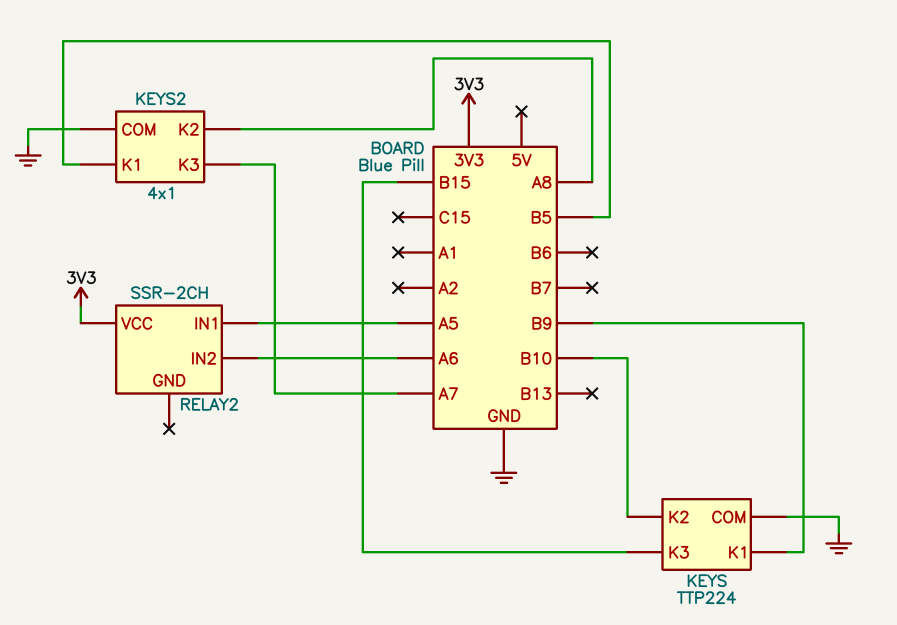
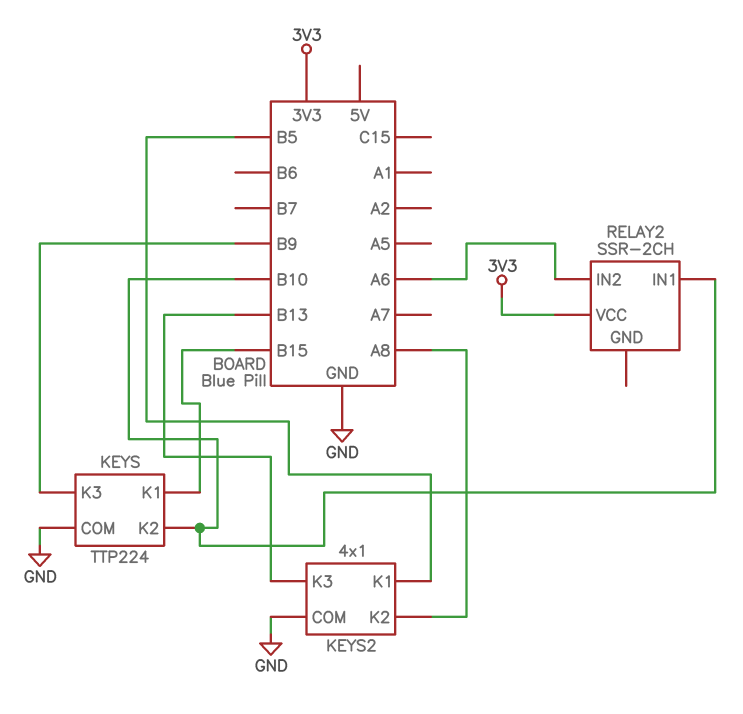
KEYS pin K1: B9 -> B15
KEYS pin K3: B15 -> B9
KEYS2 pin K3: A7 -> B13
RELAY2 pin IN1: A5 -> B10

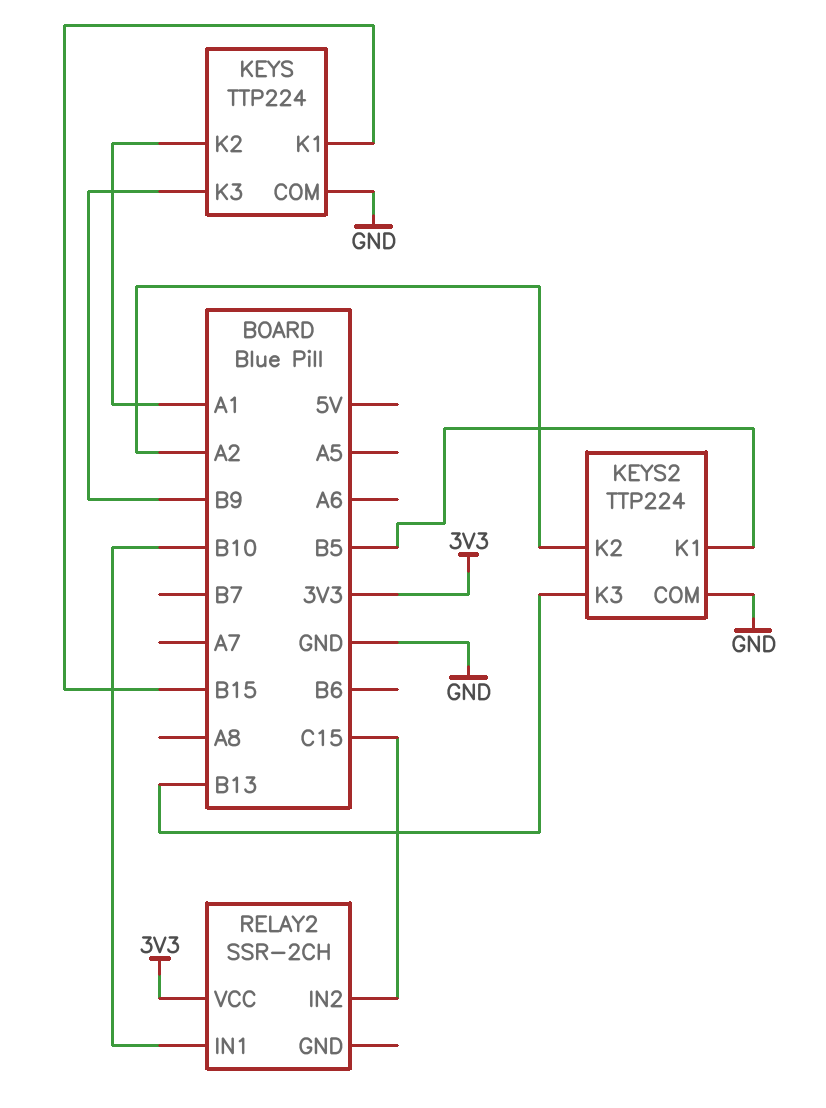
KEYS pin K2: B10 -> A1
KEYS2: 4x1 -> TTP224
KEYS2 pin K2: A8 -> A2
RELAY2 pin IN2: A6 -> C15

